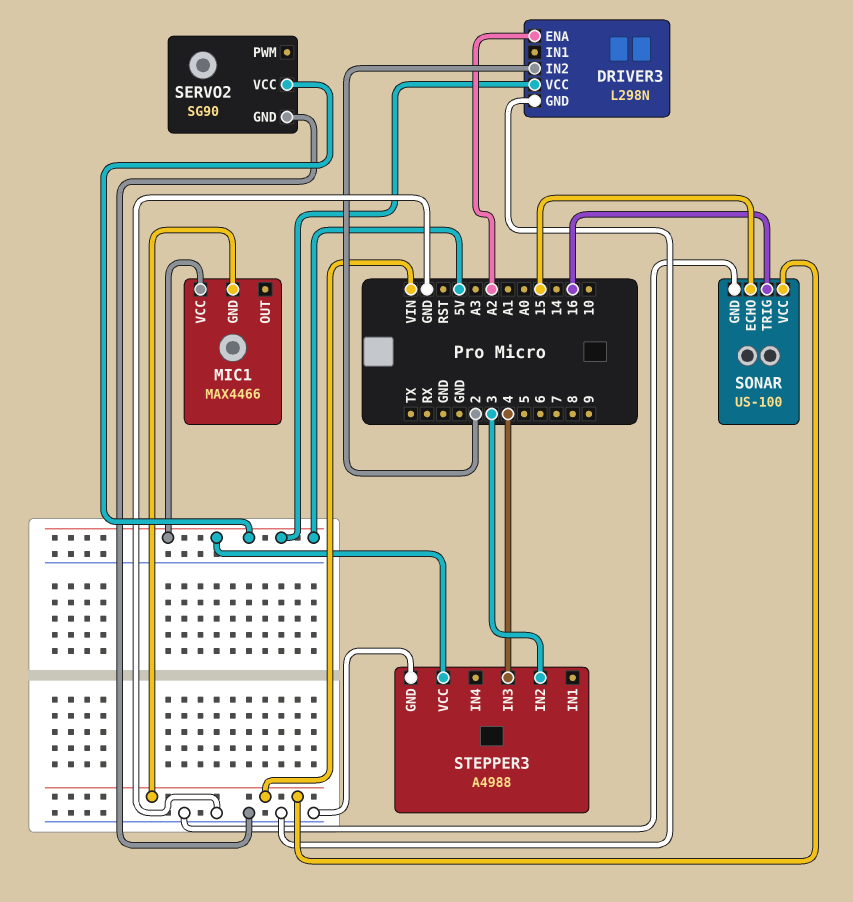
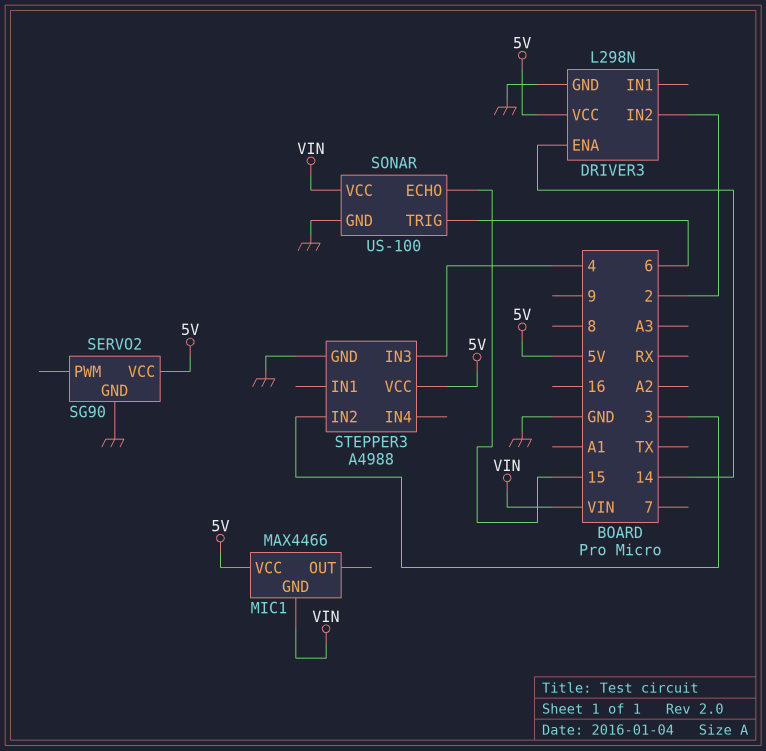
DRIVER3 pin ENA: A2 -> 14
SONAR pin TRIG: 16 -> 6

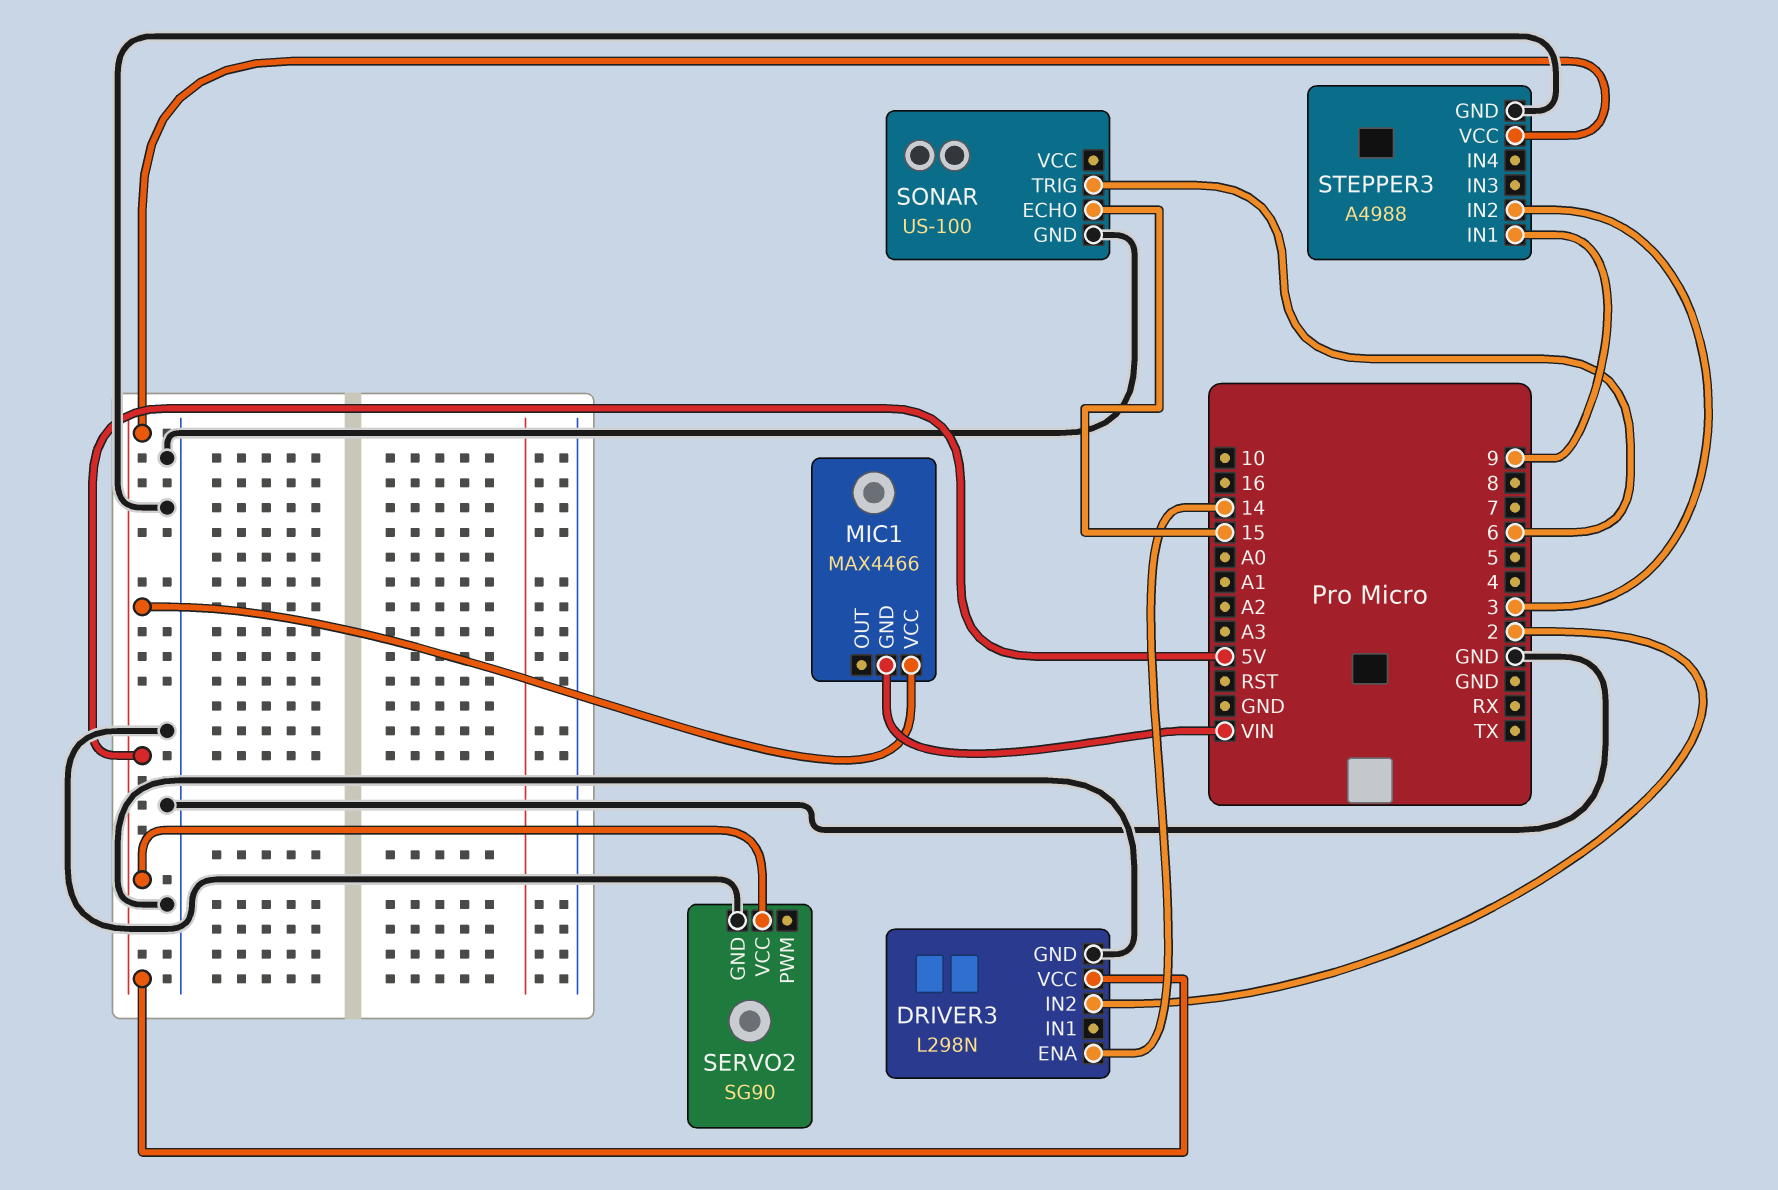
SONAR pin VCC: VIN -> none
STEPPER3 pin IN1: none -> 9
STEPPER3 pin IN3: 4 -> none

